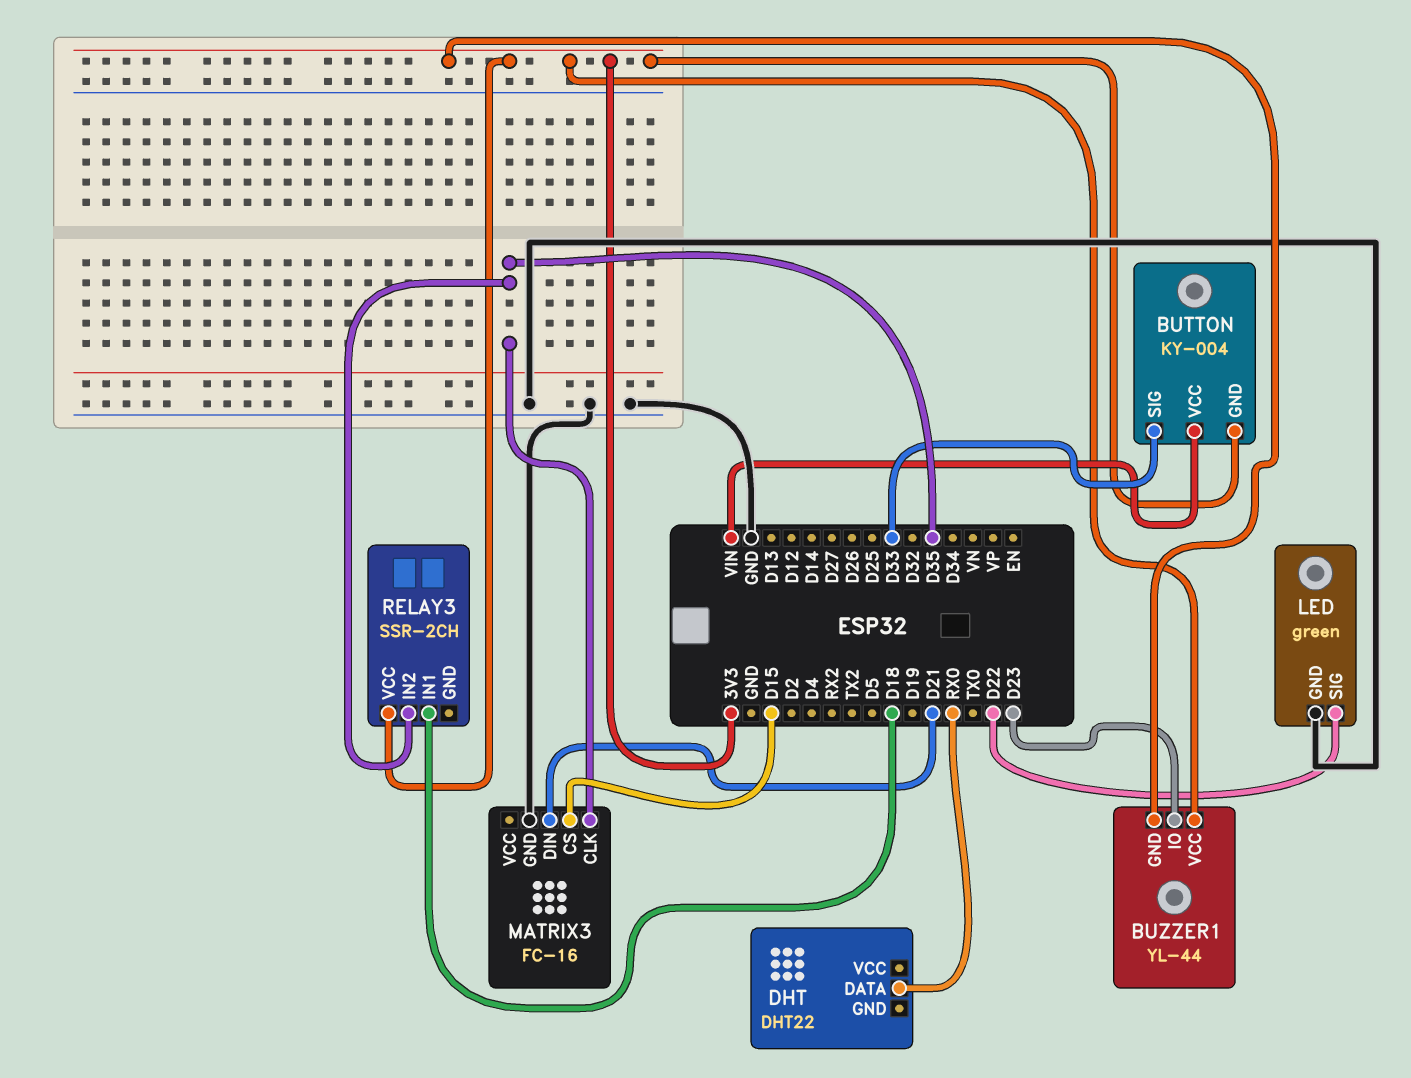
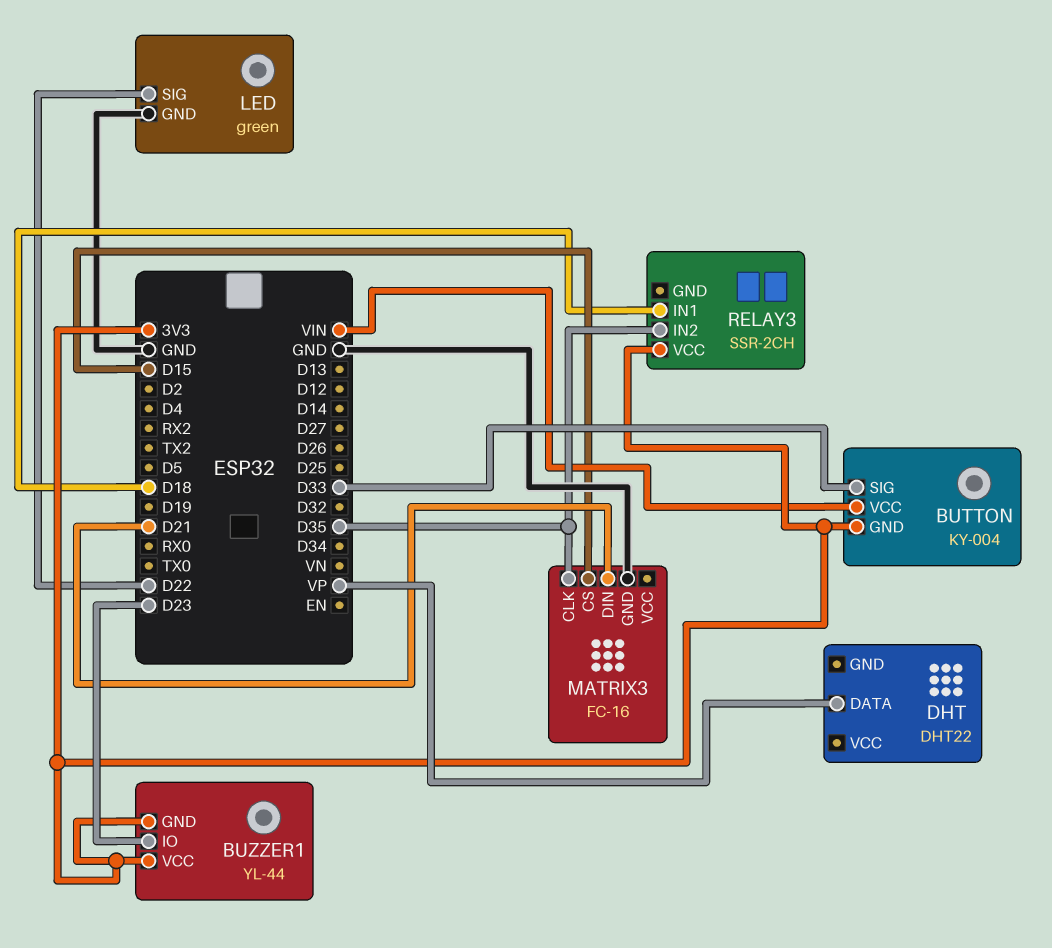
DHT pin DATA: RX0 -> VP

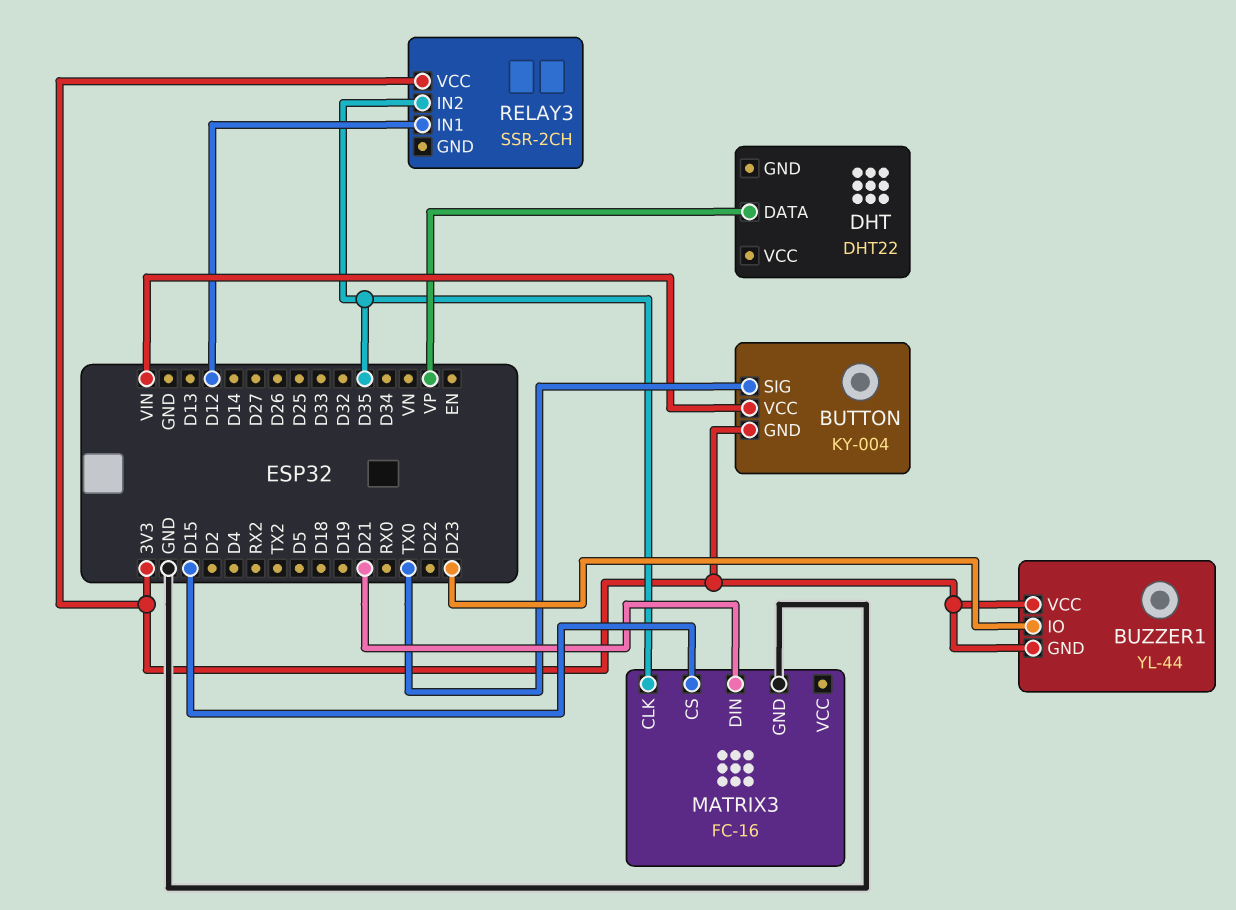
BUTTON pin SIG: D33 -> TX0
LED: green -> none
LED pin GND: GND -> none
LED pin SIG: D22 -> none
RELAY3 pin IN1: D18 -> D12

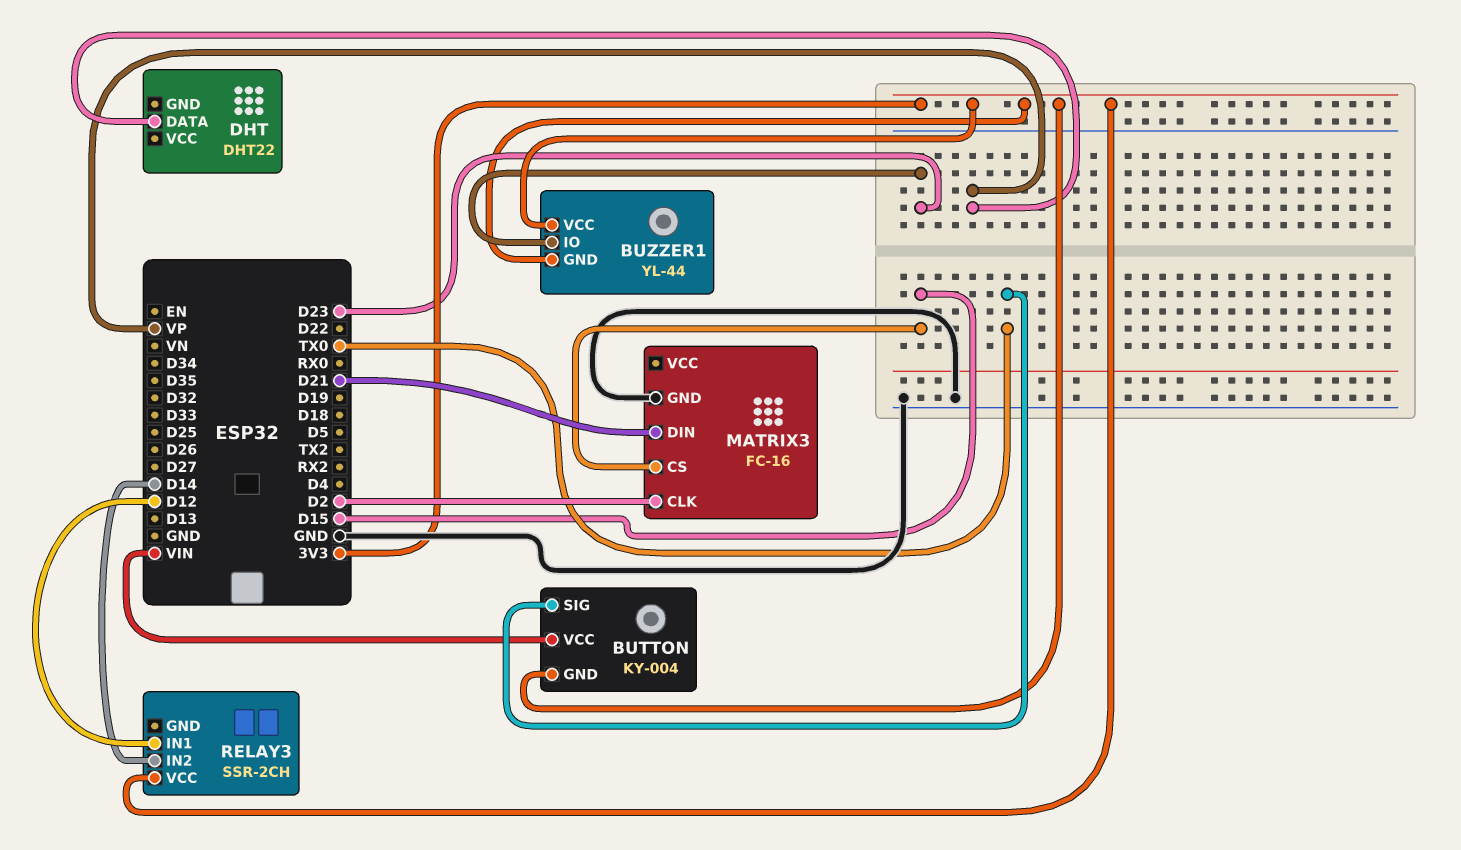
MATRIX3 pin CLK: D35 -> D2
RELAY3 pin IN2: D35 -> D14

